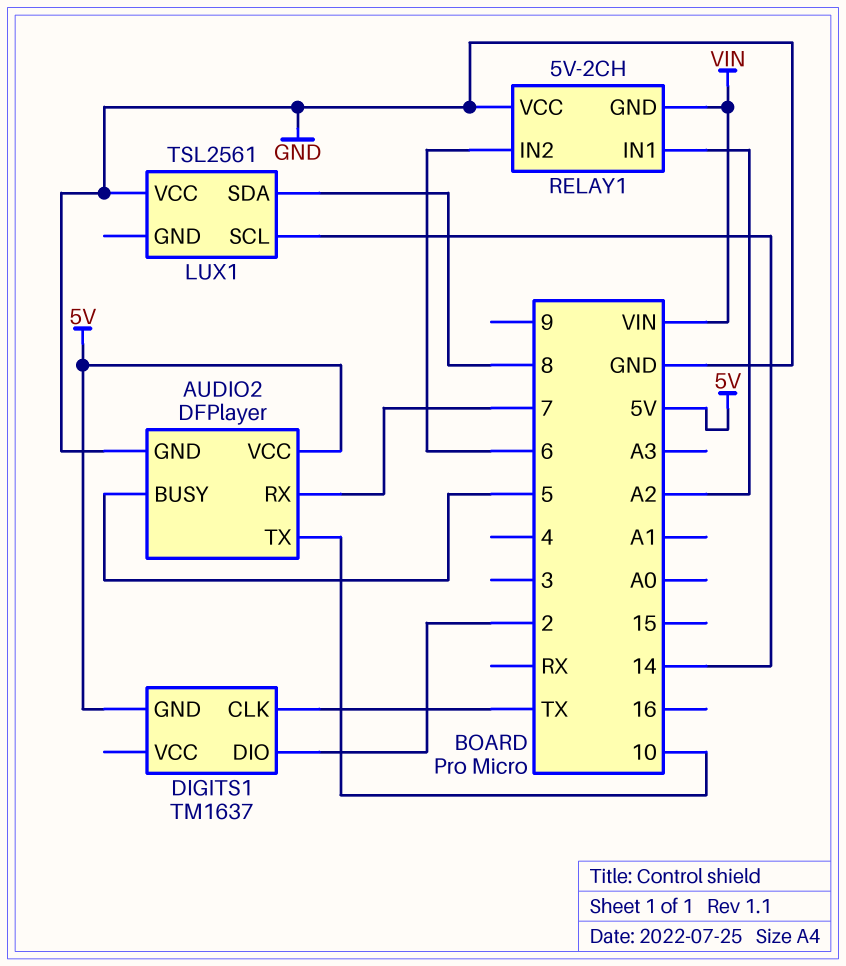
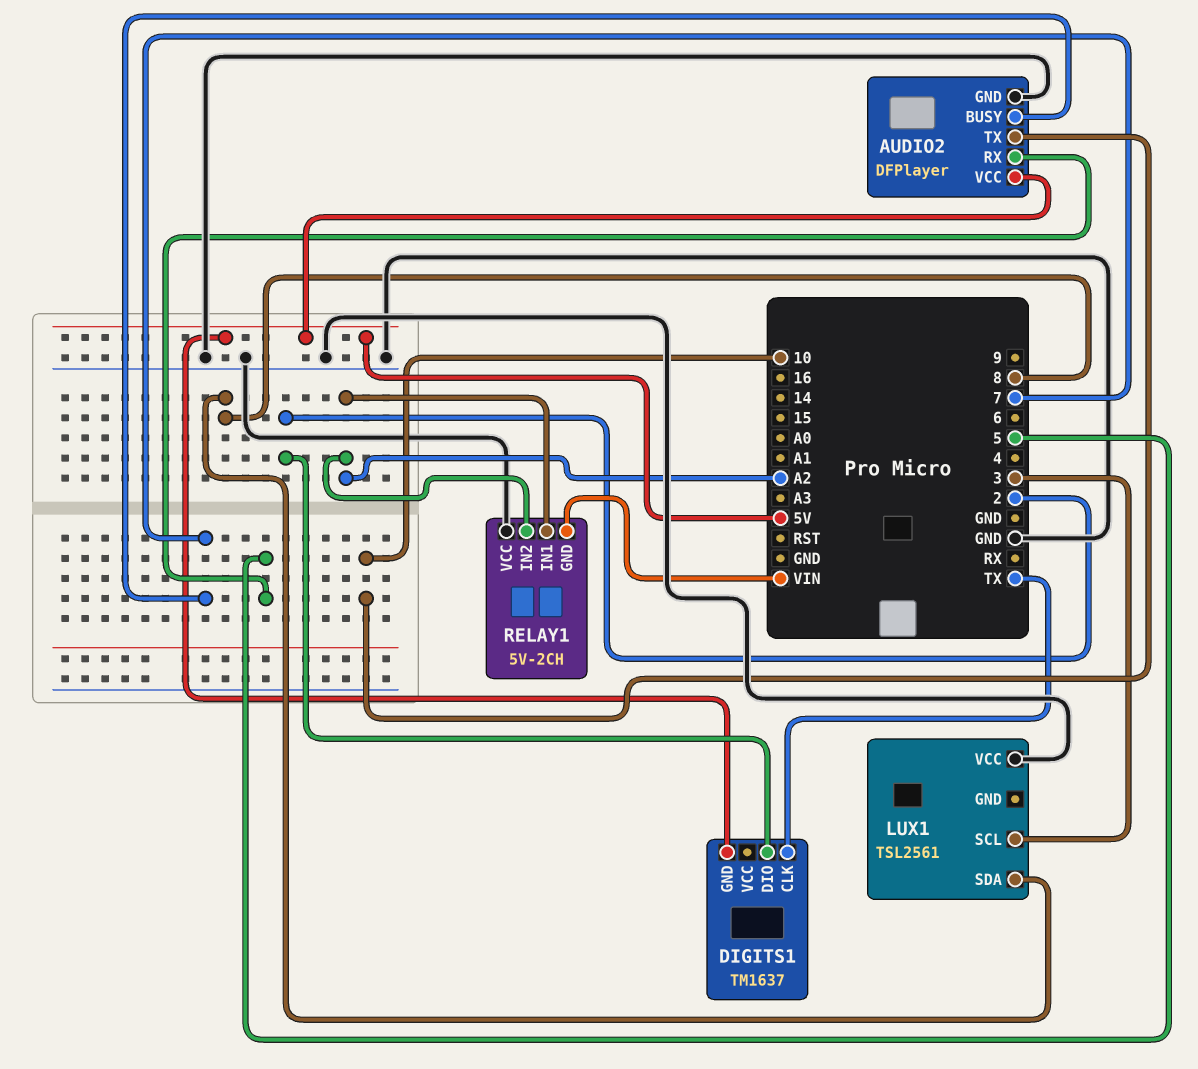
AUDIO2 pin BUSY: 5 -> 7
AUDIO2 pin RX: 7 -> 5
LUX1 pin SCL: 14 -> 3
RELAY1 pin IN2: 6 -> A2

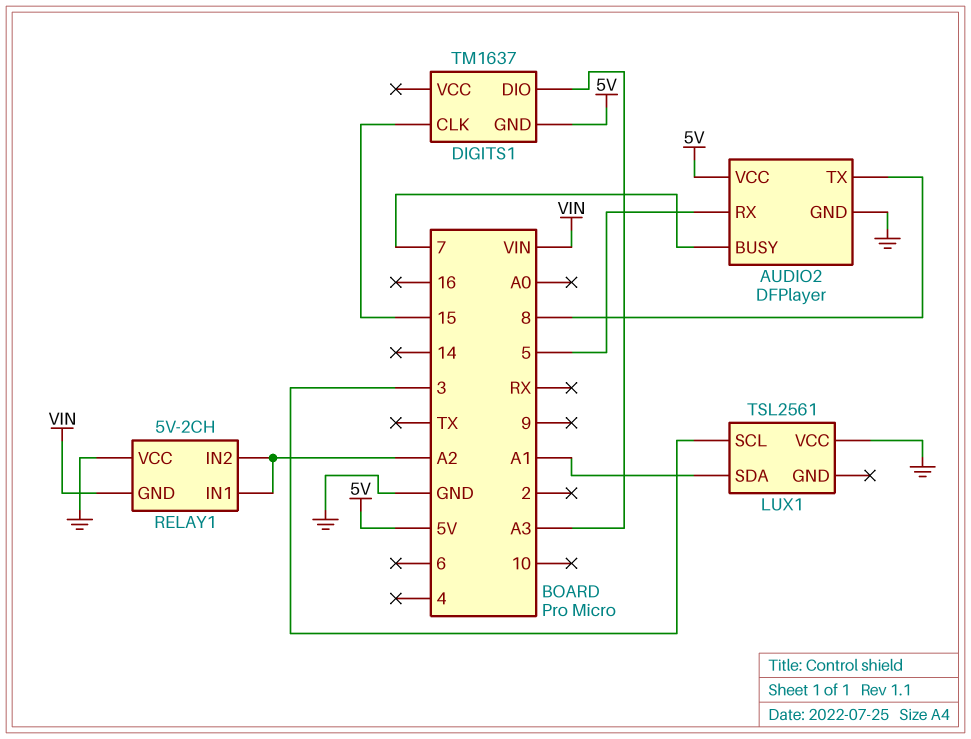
AUDIO2 pin TX: 10 -> 8
DIGITS1 pin CLK: TX -> 15
DIGITS1 pin DIO: 2 -> A3
LUX1 pin SDA: 8 -> A1

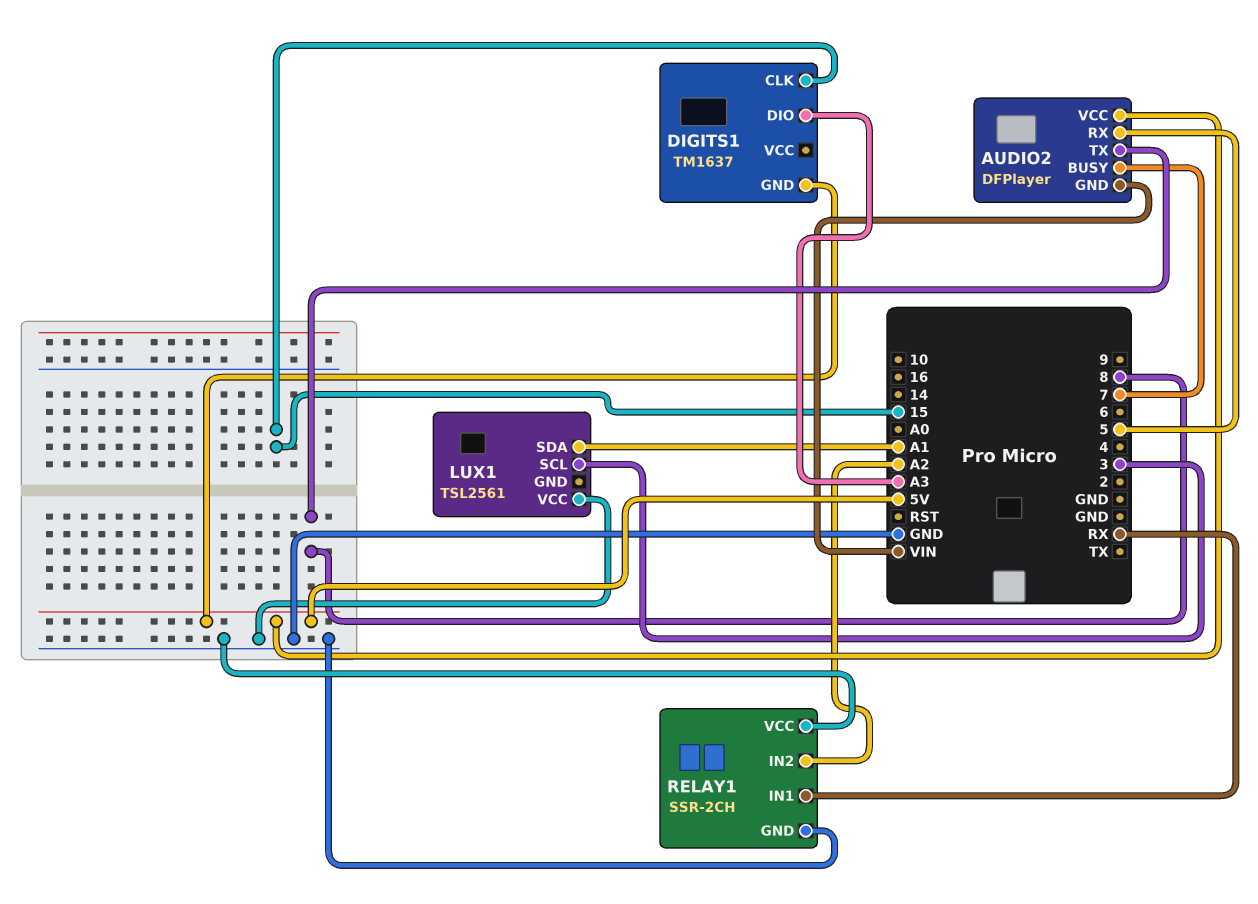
AUDIO2 pin GND: GND -> VIN
RELAY1: 5V-2CH -> SSR-2CH
RELAY1 pin GND: VIN -> GND
RELAY1 pin IN1: A2 -> RX

